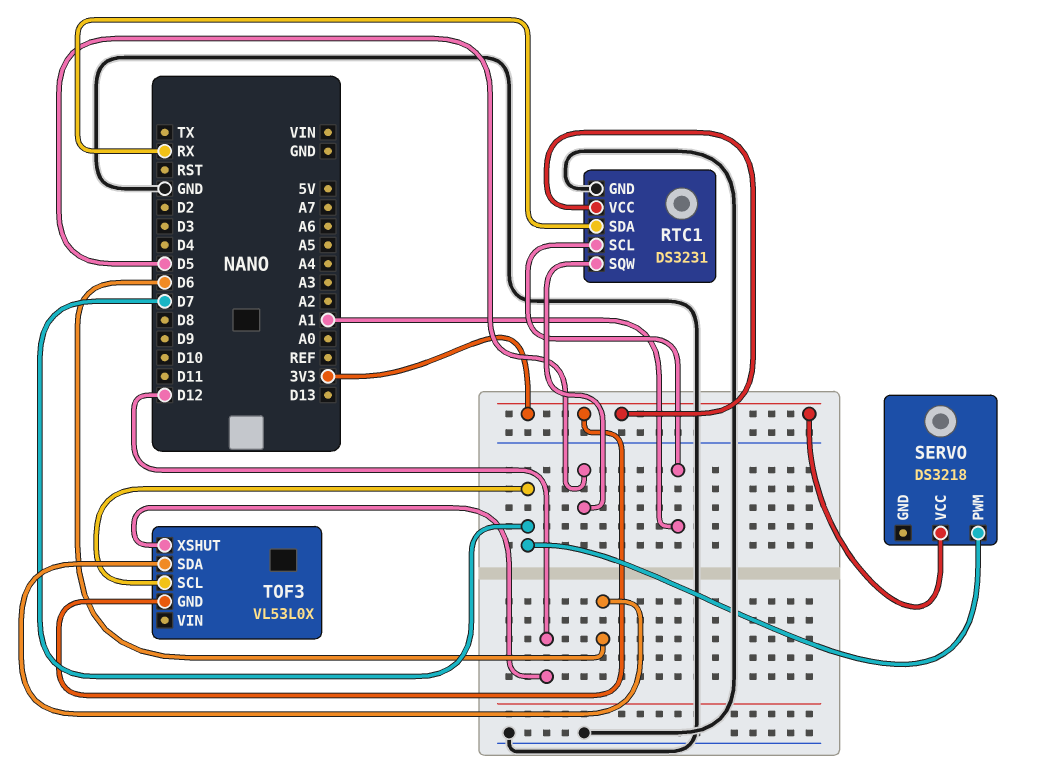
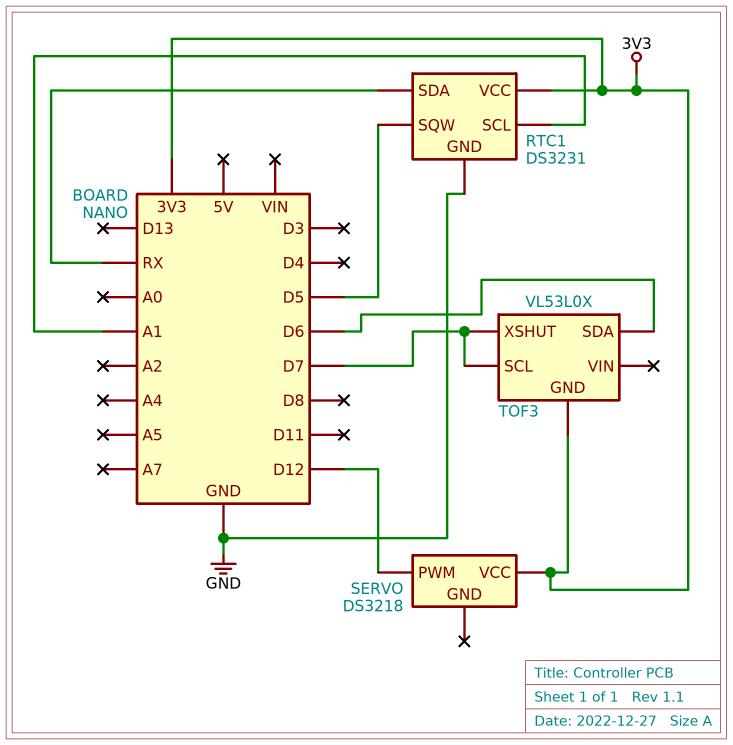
SERVO pin PWM: D7 -> D12
TOF3 pin XSHUT: D12 -> D7

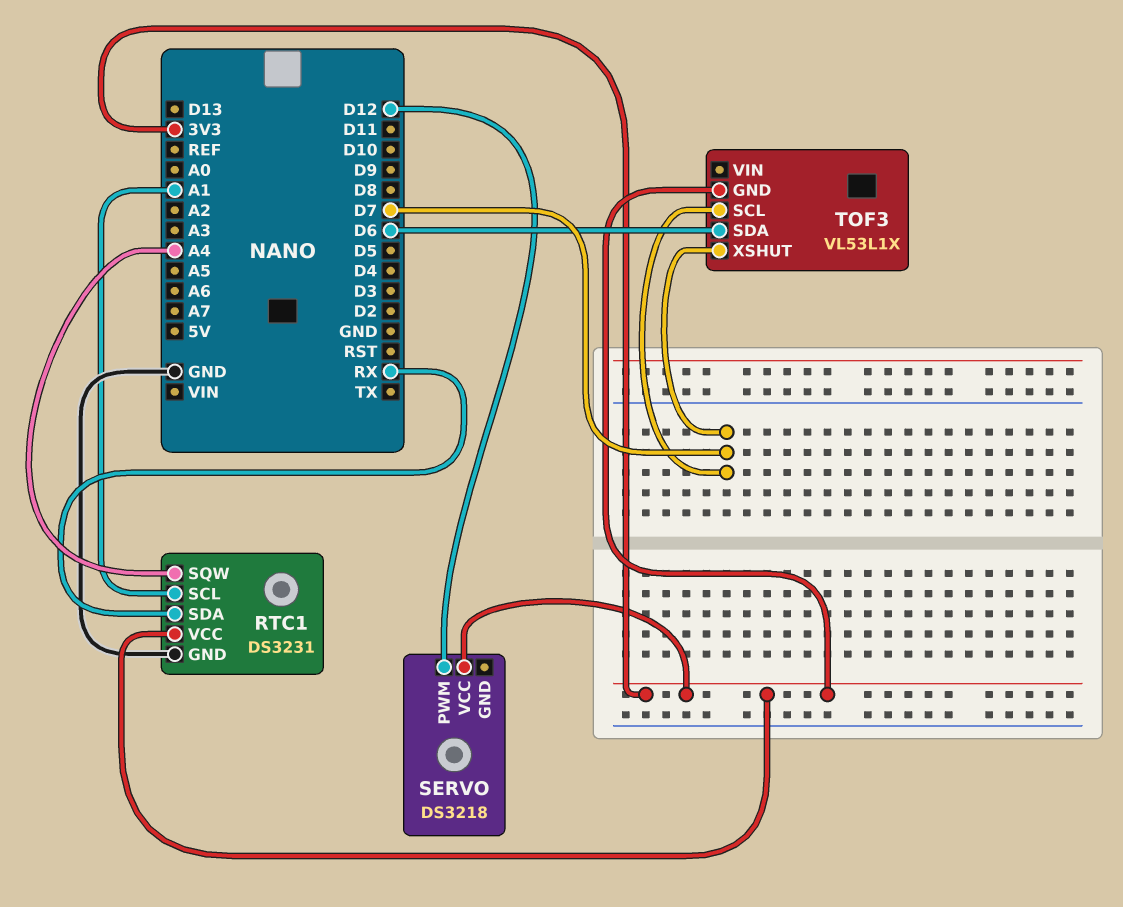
RTC1 pin SQW: D5 -> A4
TOF3: VL53L0X -> VL53L1X

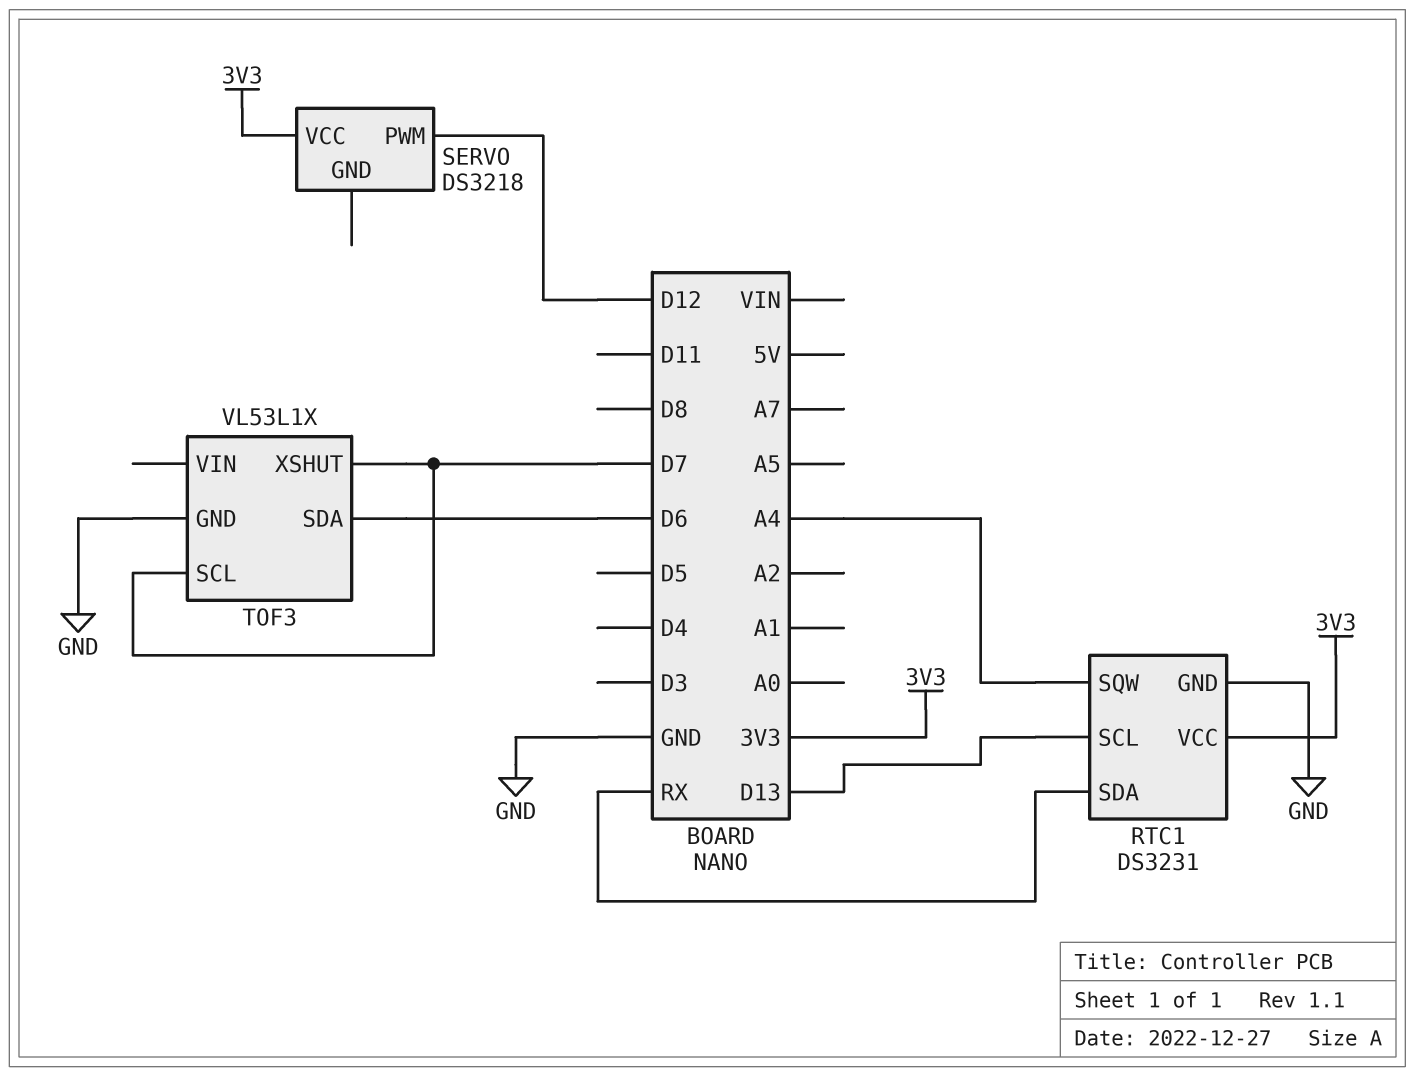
RTC1 pin SCL: A1 -> D13
TOF3 pin GND: 3V3 -> GND

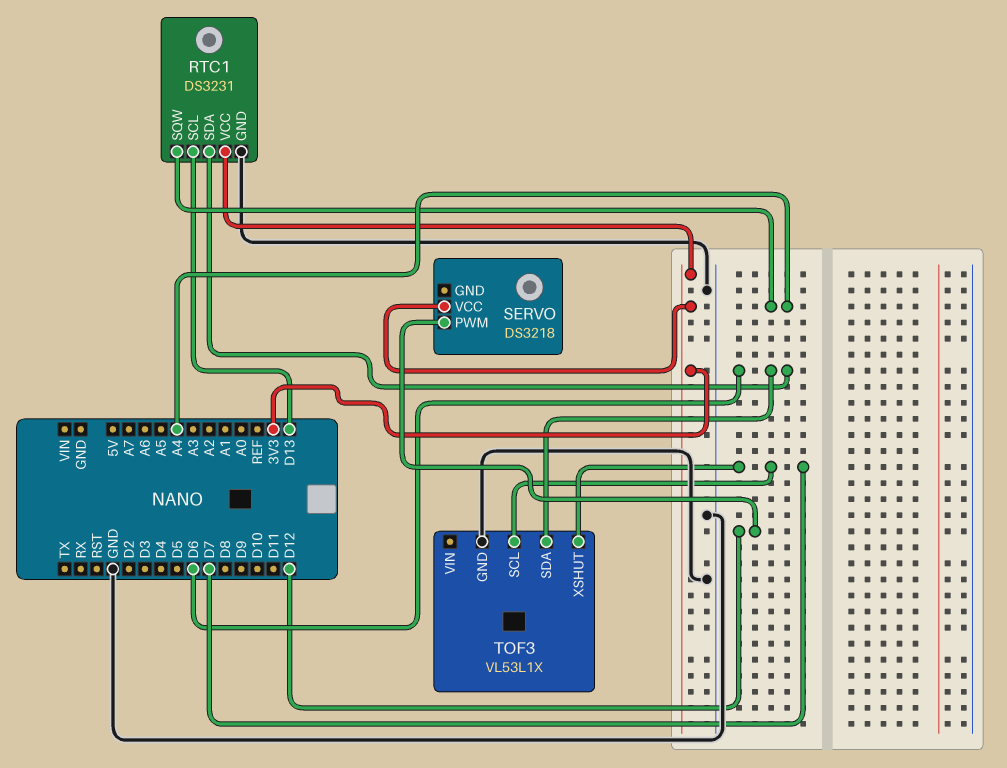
RTC1 pin SDA: RX -> D6

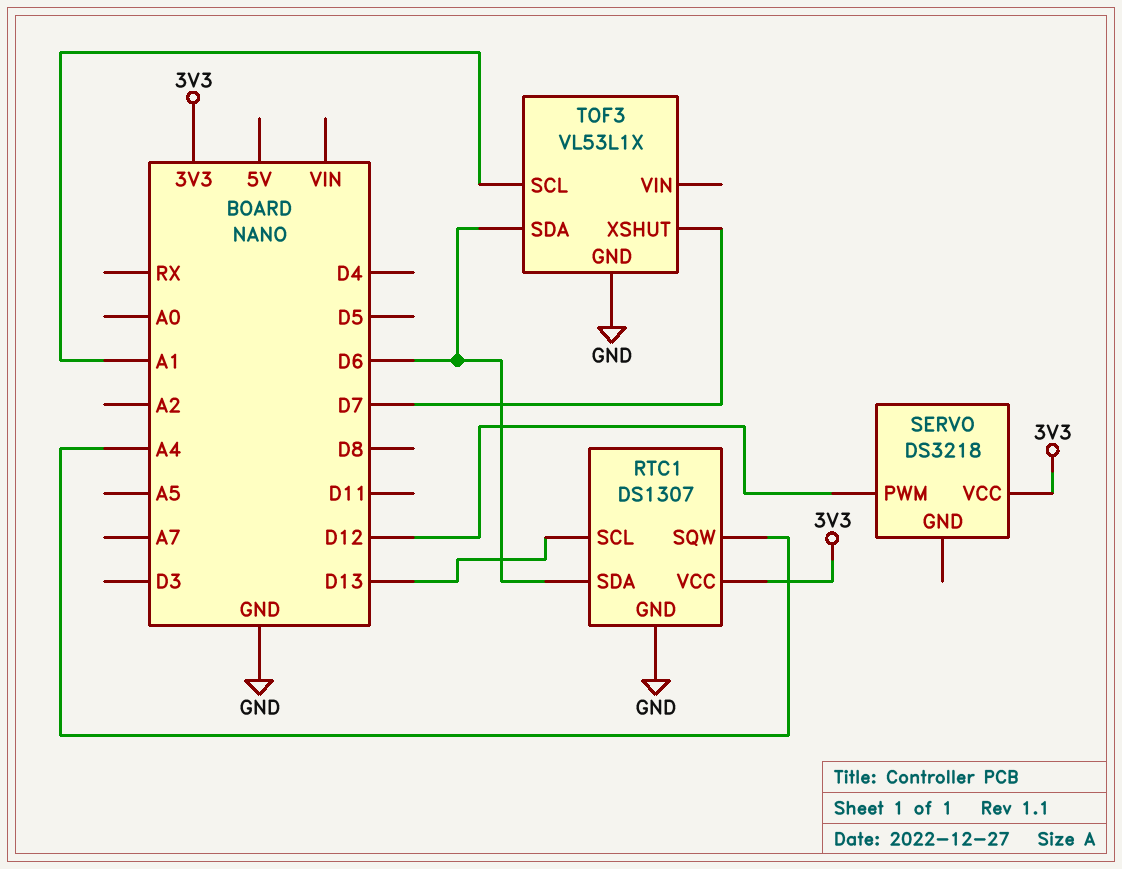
RTC1: DS3231 -> DS1307
TOF3 pin SCL: D7 -> A1

